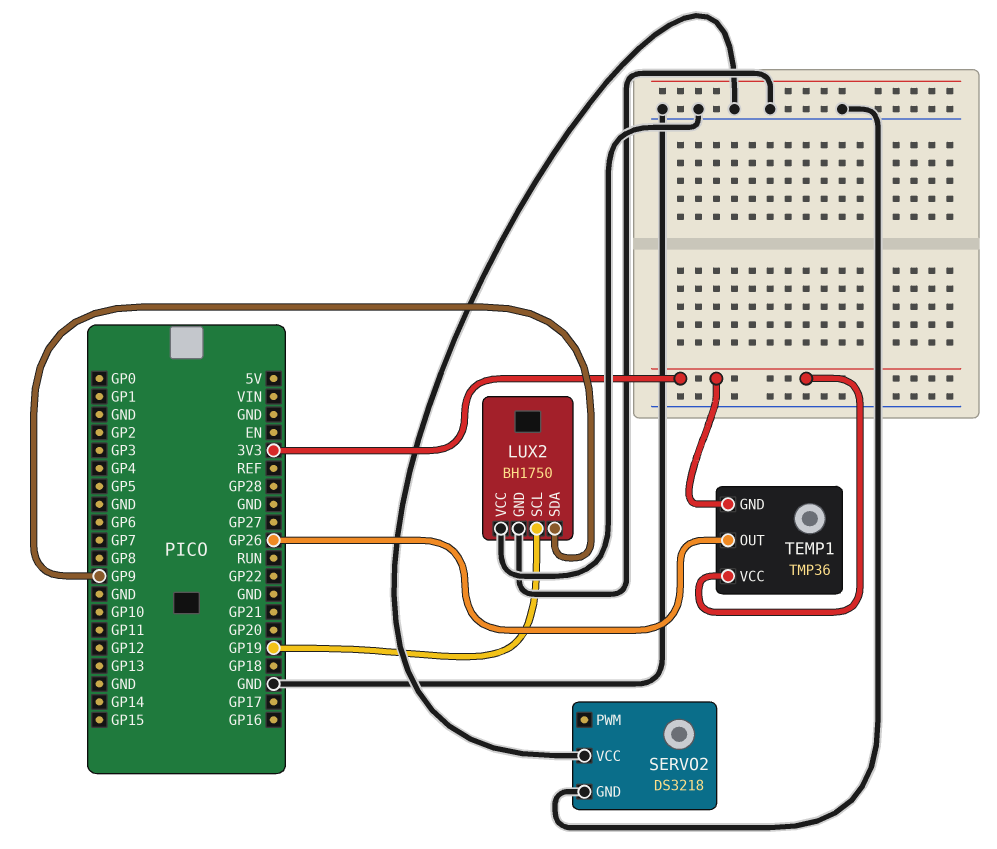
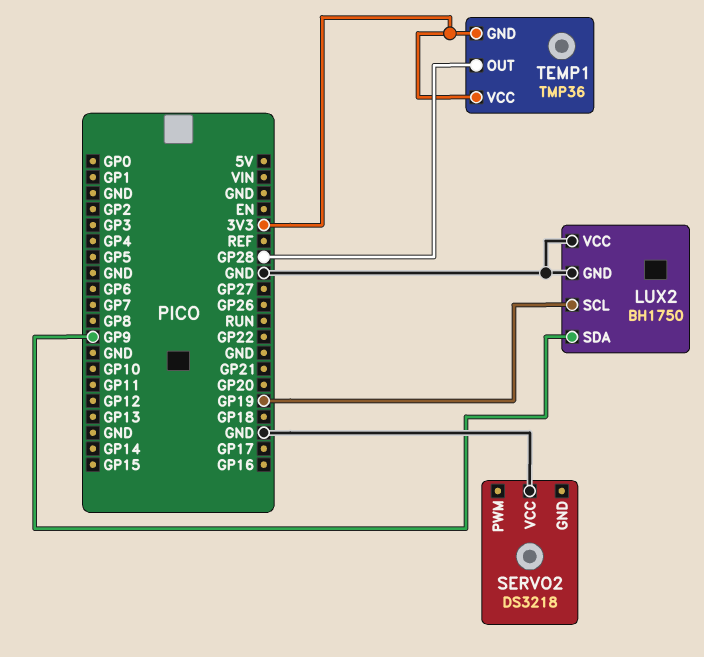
SERVO2 pin GND: GND -> none
TEMP1 pin OUT: GP26 -> GP28

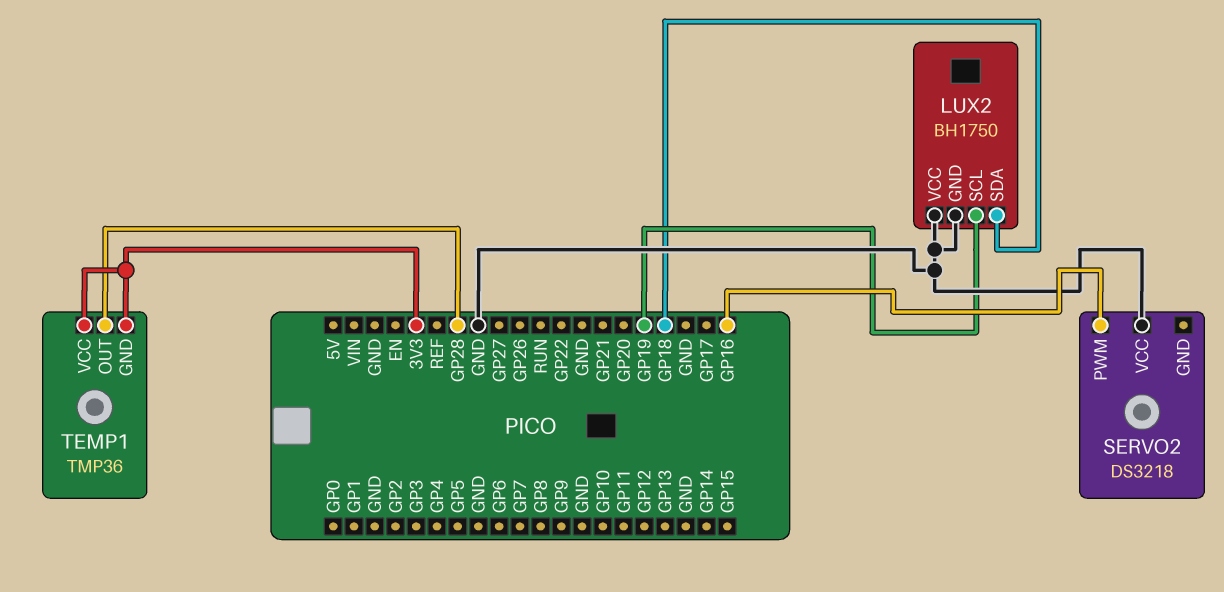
LUX2 pin SDA: GP9 -> GP18
SERVO2 pin PWM: none -> GP16

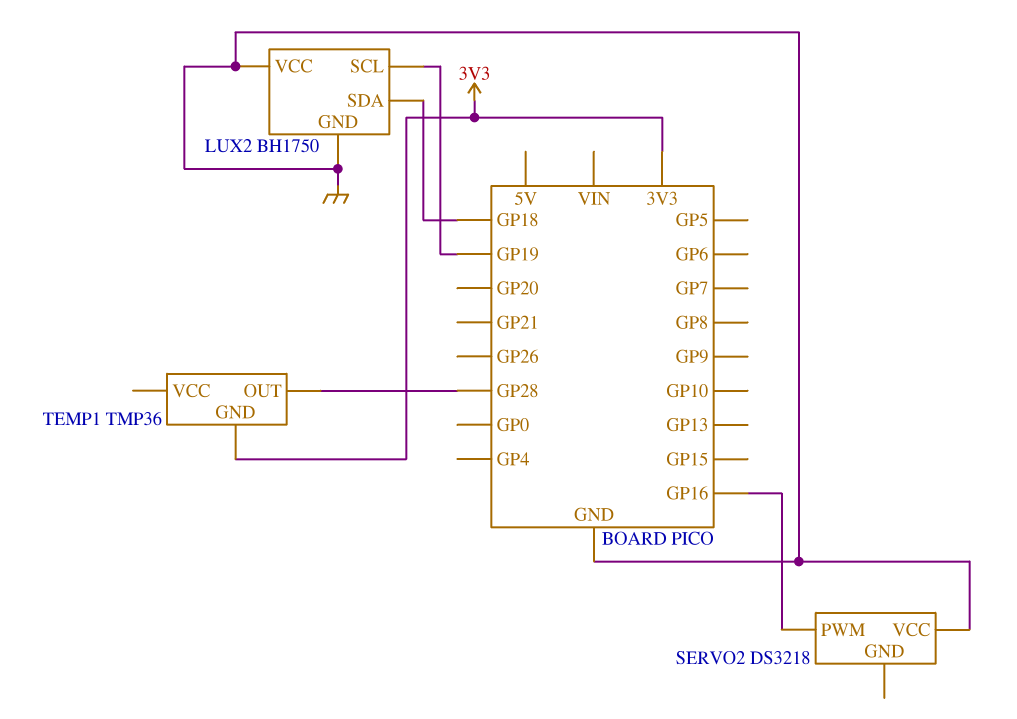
TEMP1 pin VCC: 3V3 -> none

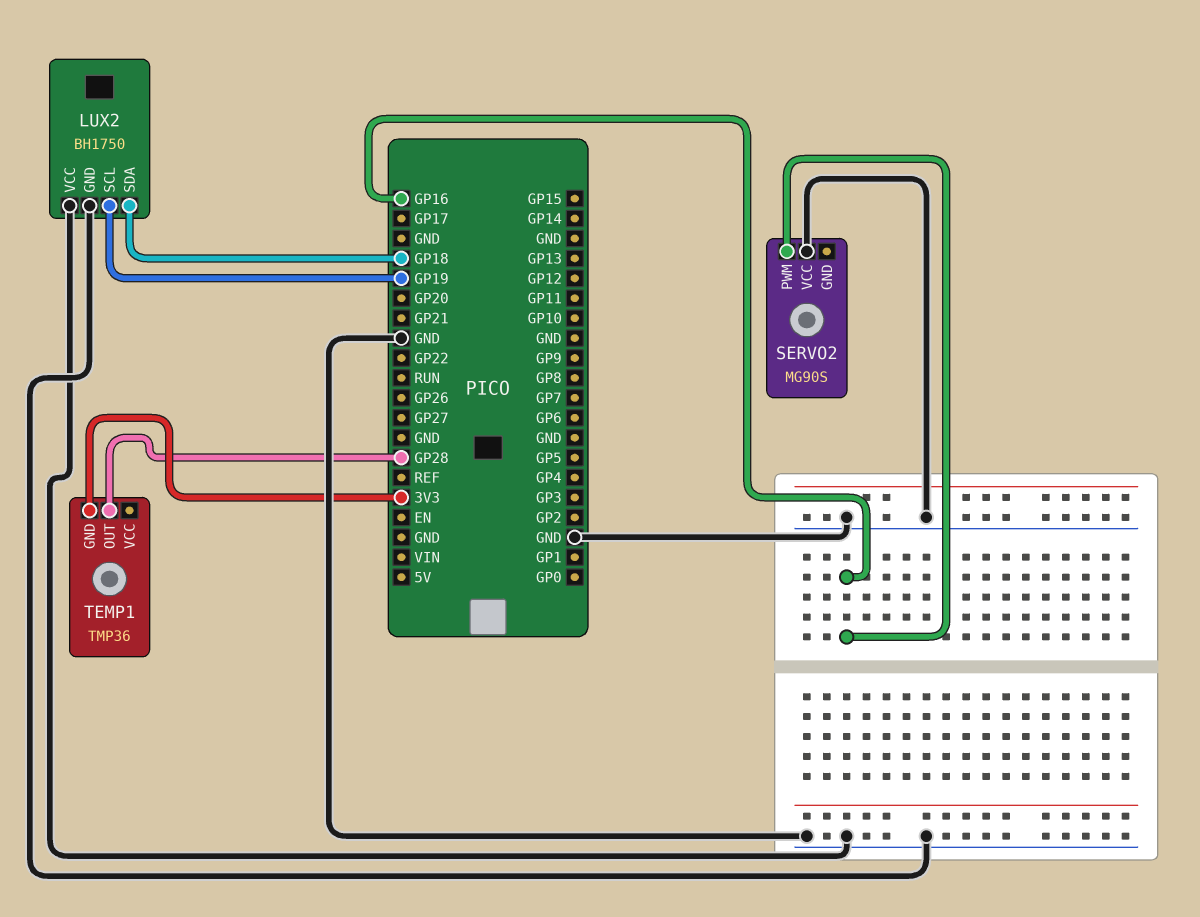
SERVO2: DS3218 -> MG90S

